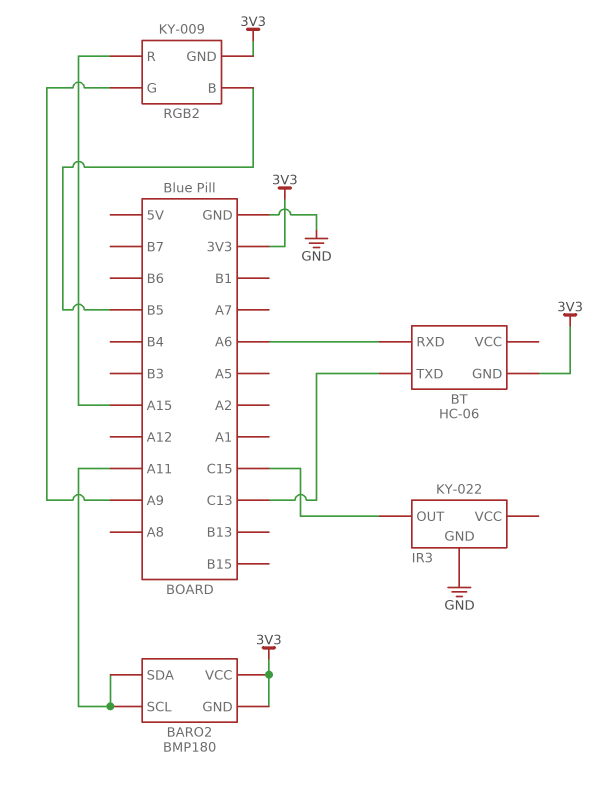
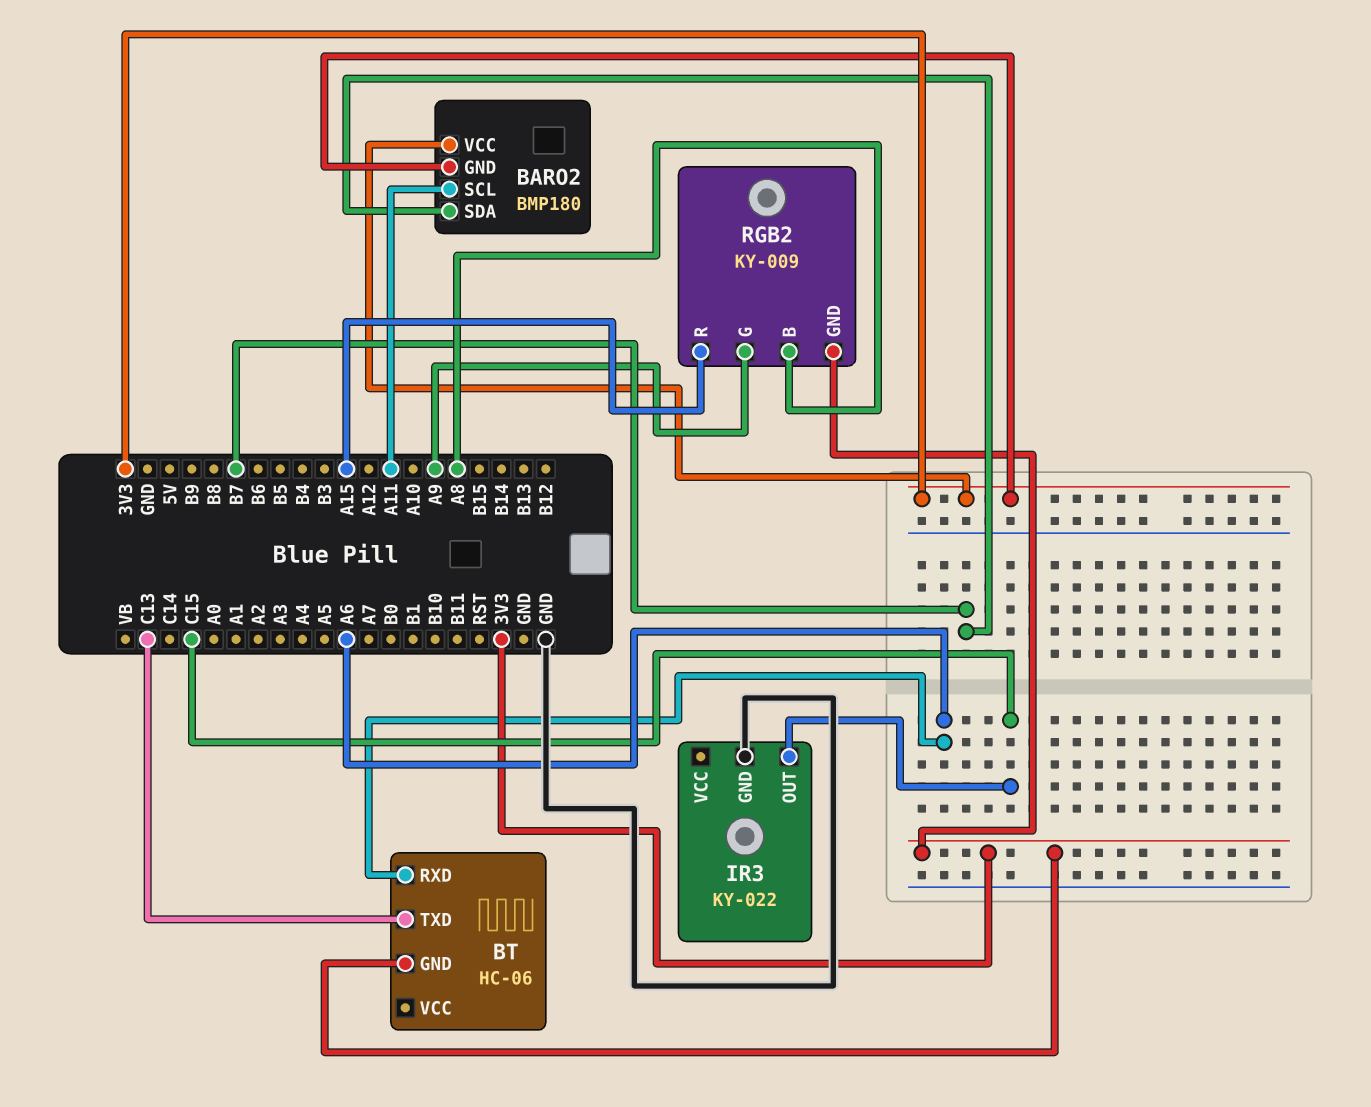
BARO2 pin SDA: A11 -> B7
RGB2 pin B: B5 -> A8

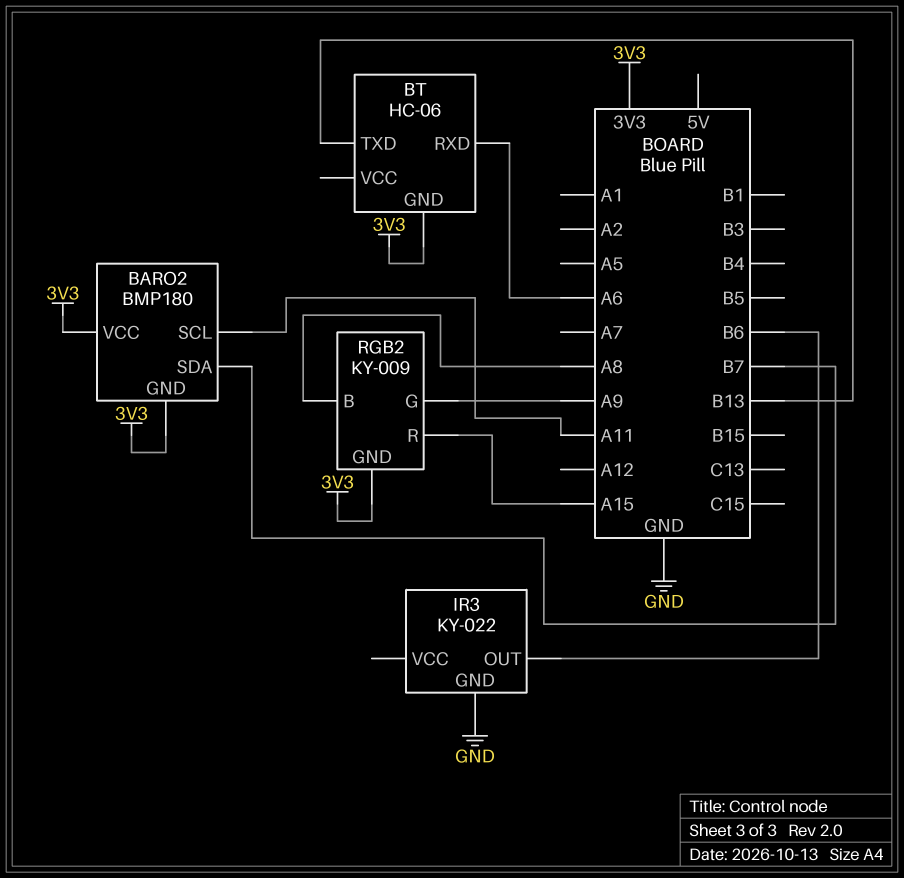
BT pin TXD: C13 -> B13
IR3 pin OUT: C15 -> B6

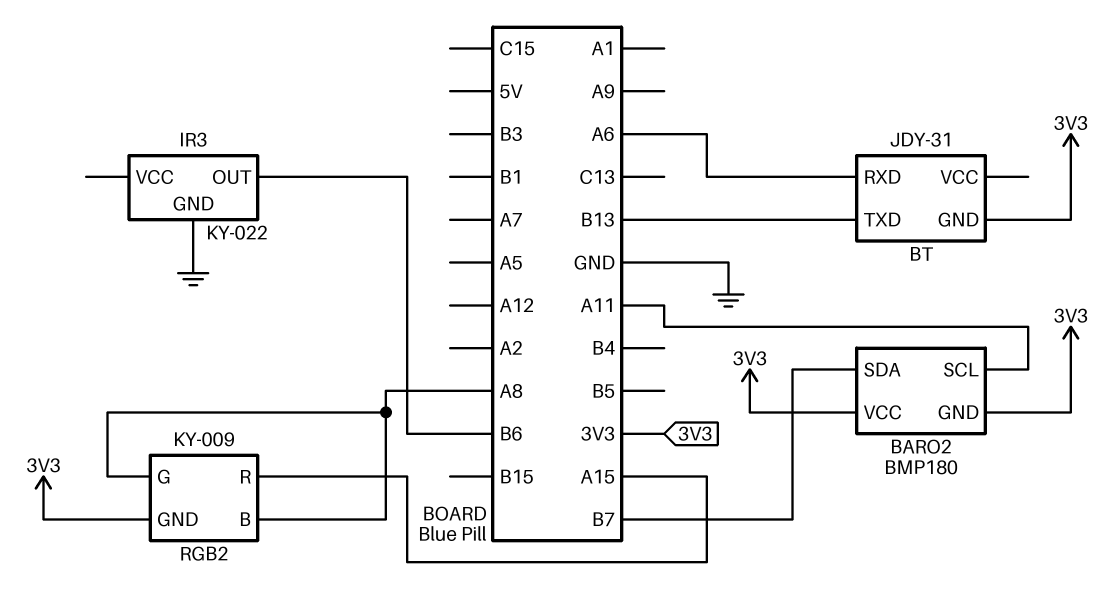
BT: HC-06 -> JDY-31
RGB2 pin G: A9 -> A8

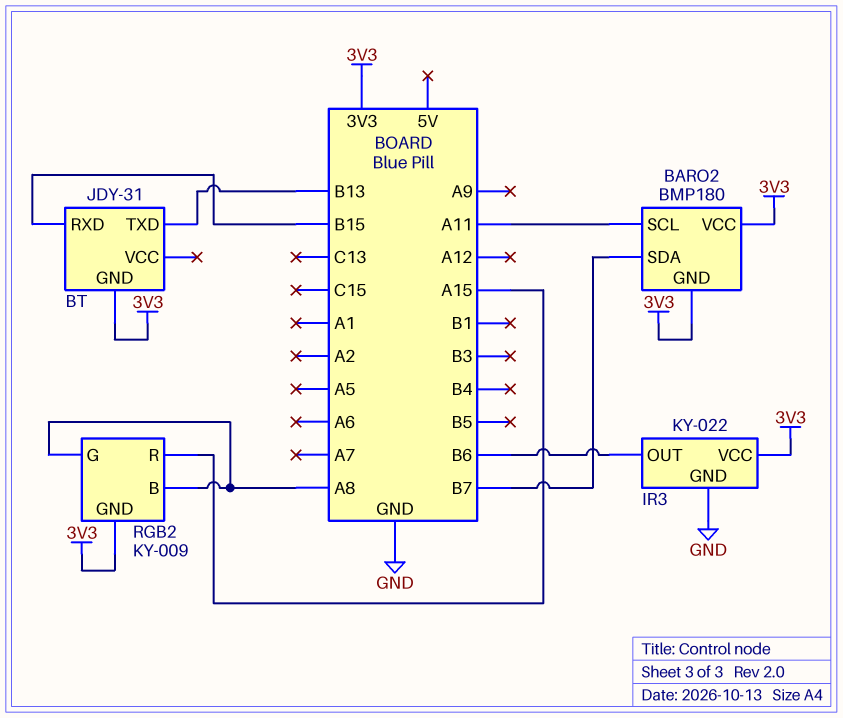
BT pin RXD: A6 -> B15
IR3 pin VCC: none -> 3V3

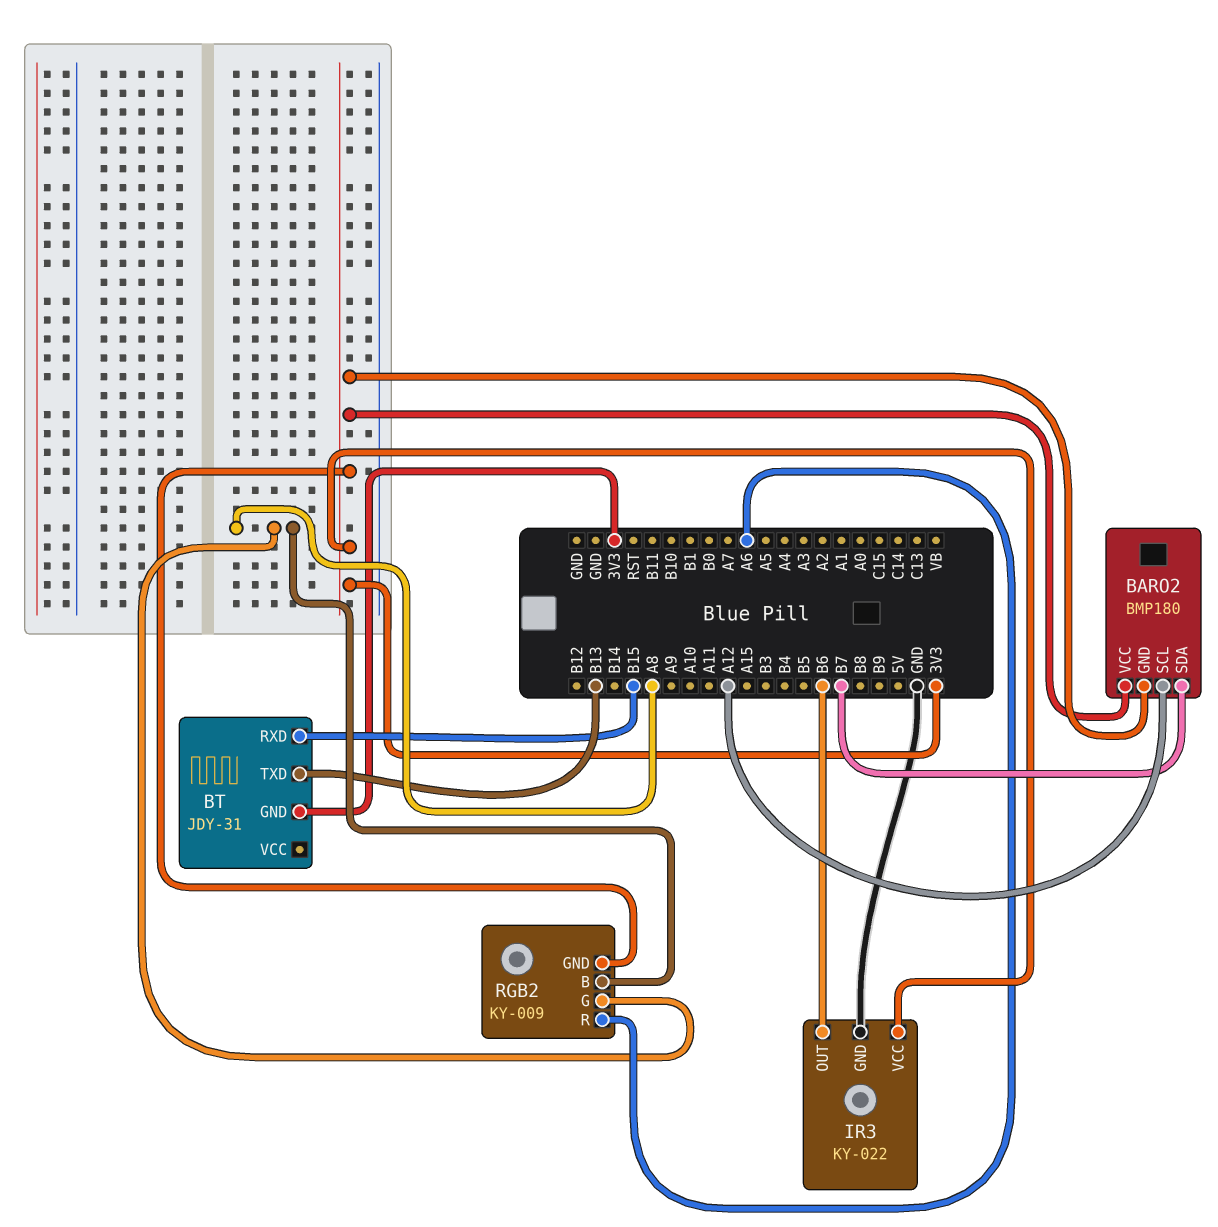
BARO2 pin SCL: A11 -> A12
RGB2 pin R: A15 -> A6

